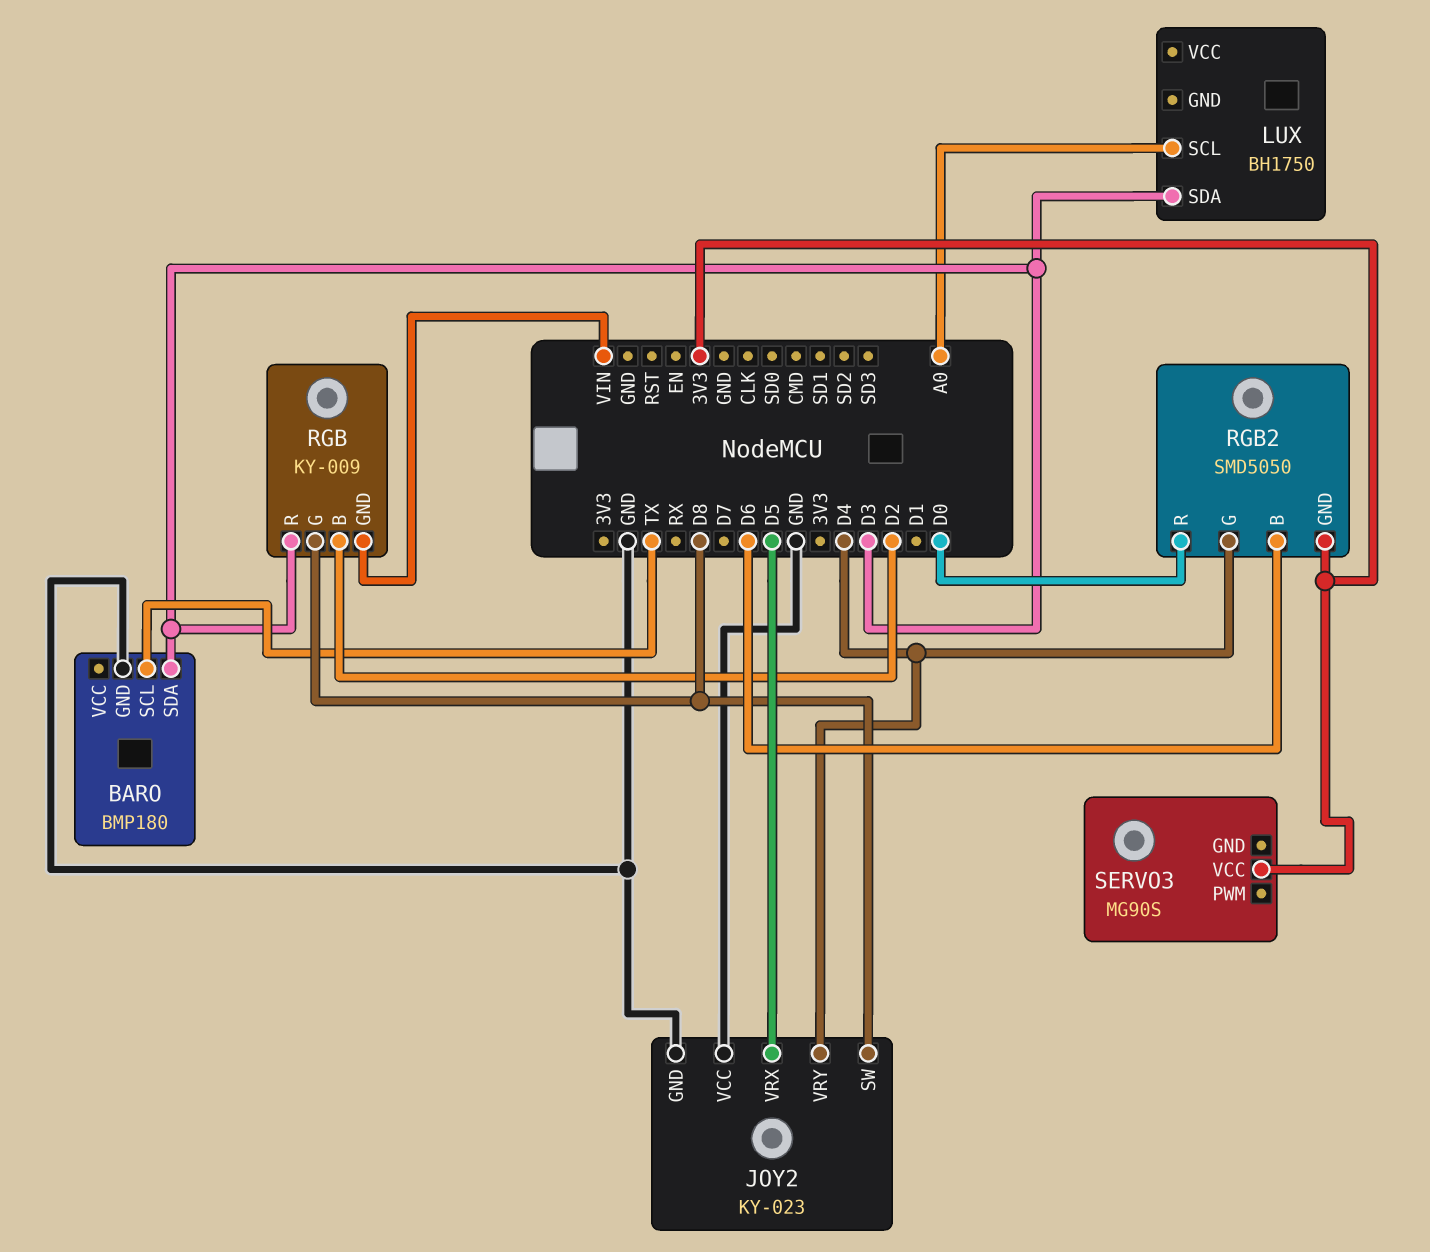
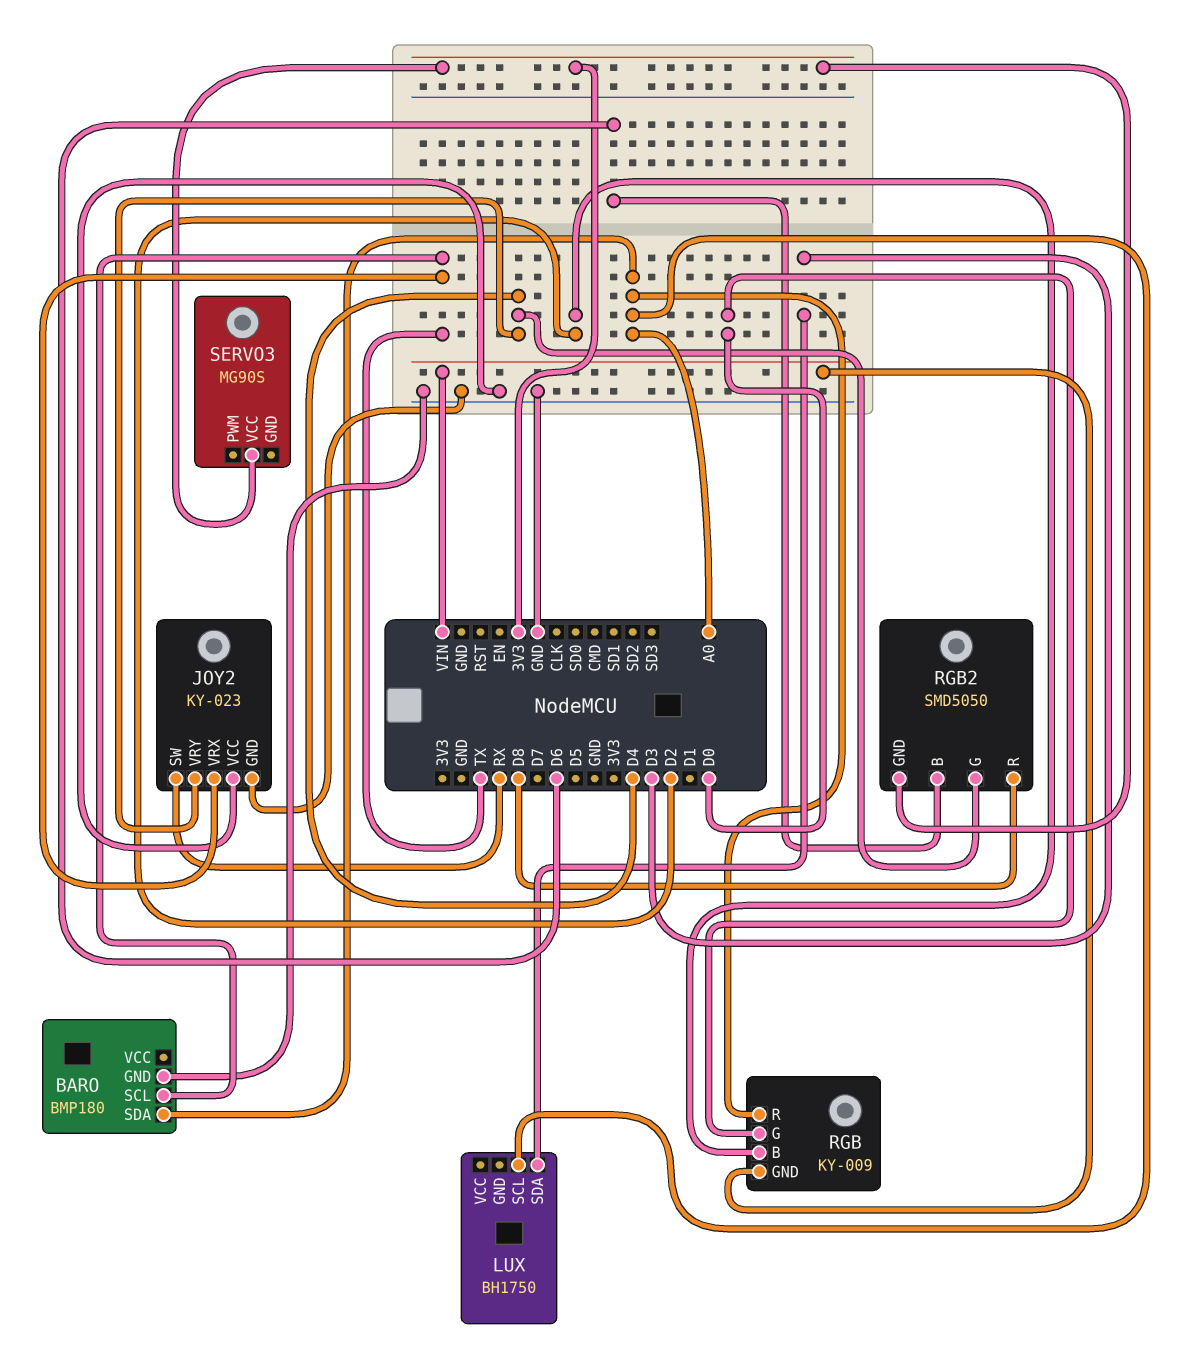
BARO pin SDA: D3 -> A0
JOY2 pin SW: D8 -> RX
JOY2 pin VRX: D5 -> TX
RGB pin G: D8 -> D0
RGB pin R: D3 -> A0
RGB2 pin R: D0 -> D8

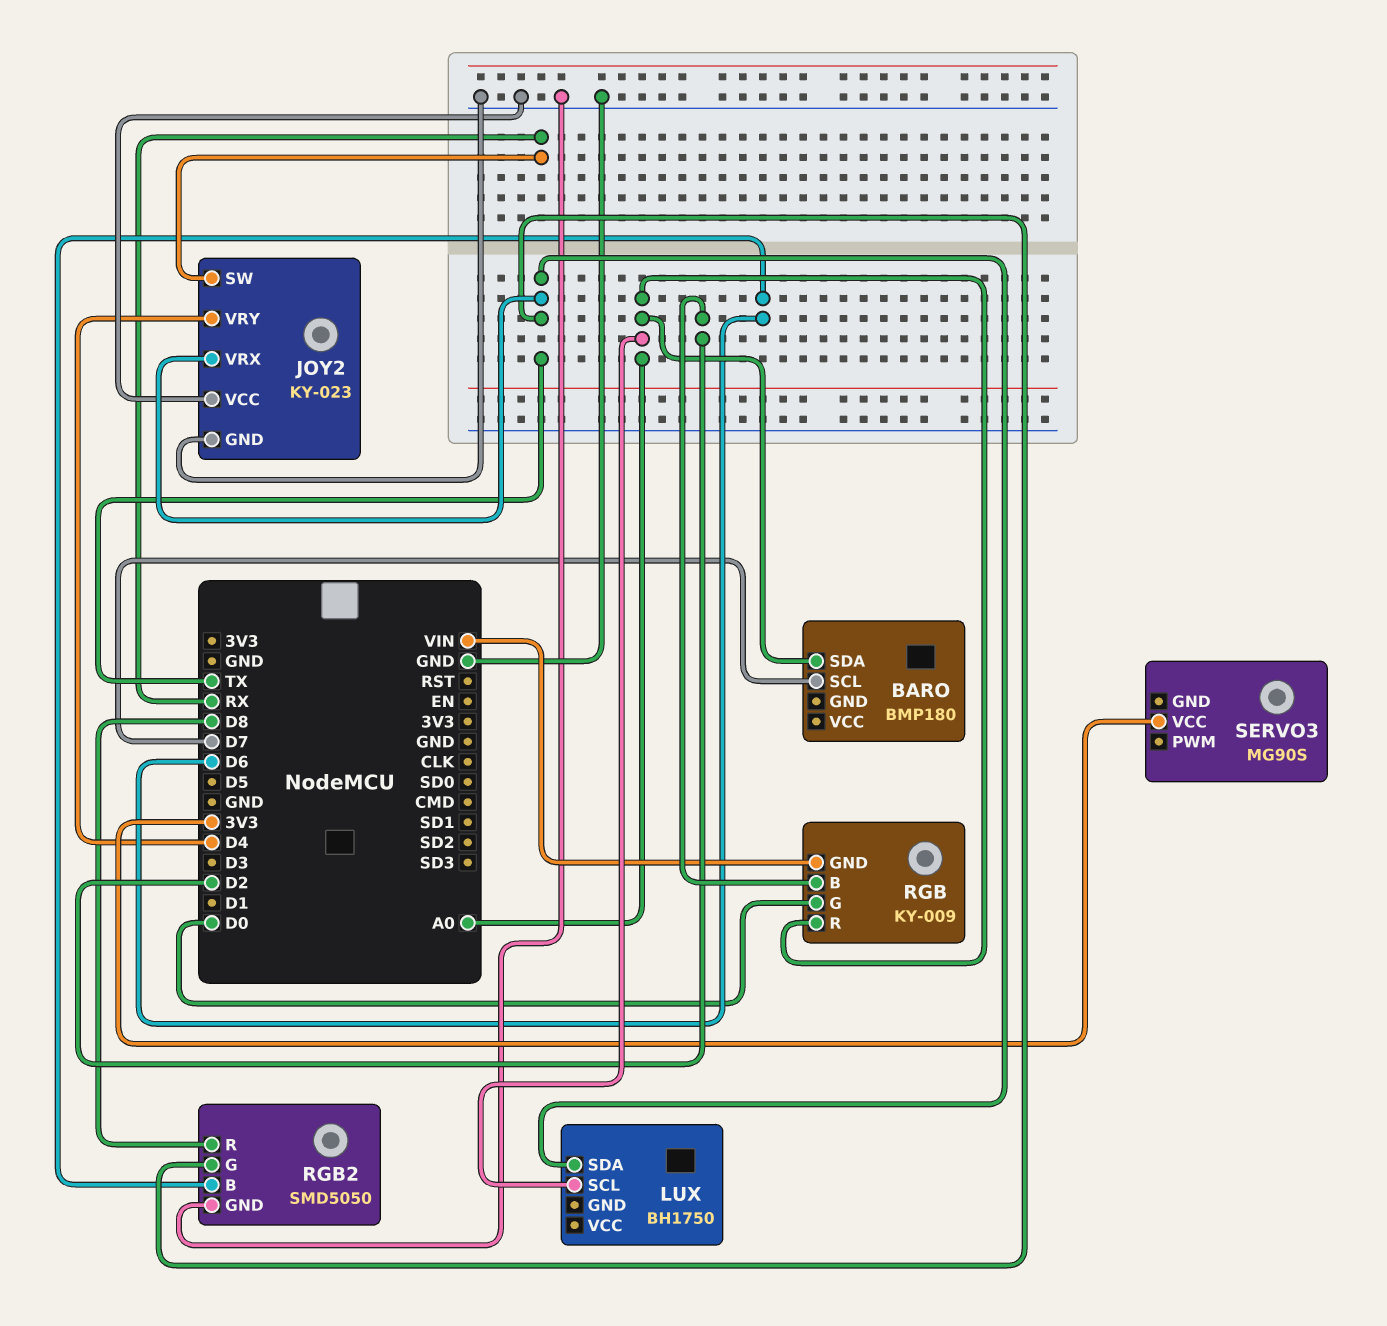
BARO pin GND: GND -> none
BARO pin SCL: TX -> D7
LUX pin SDA: D3 -> TX
RGB2 pin G: D4 -> TX
RGB2 pin GND: 3V3 -> GND

